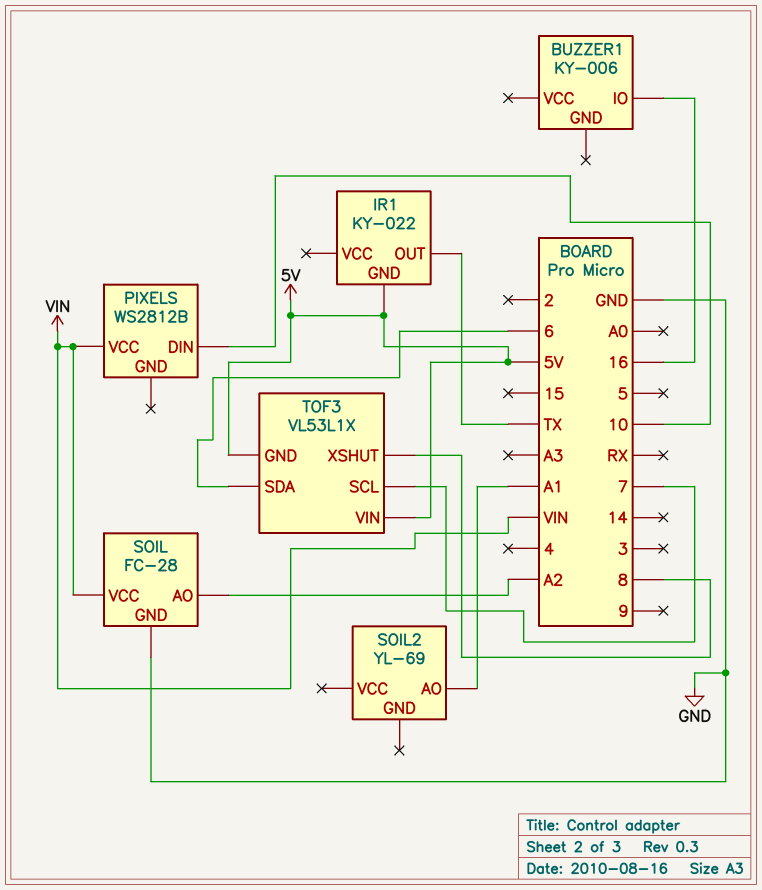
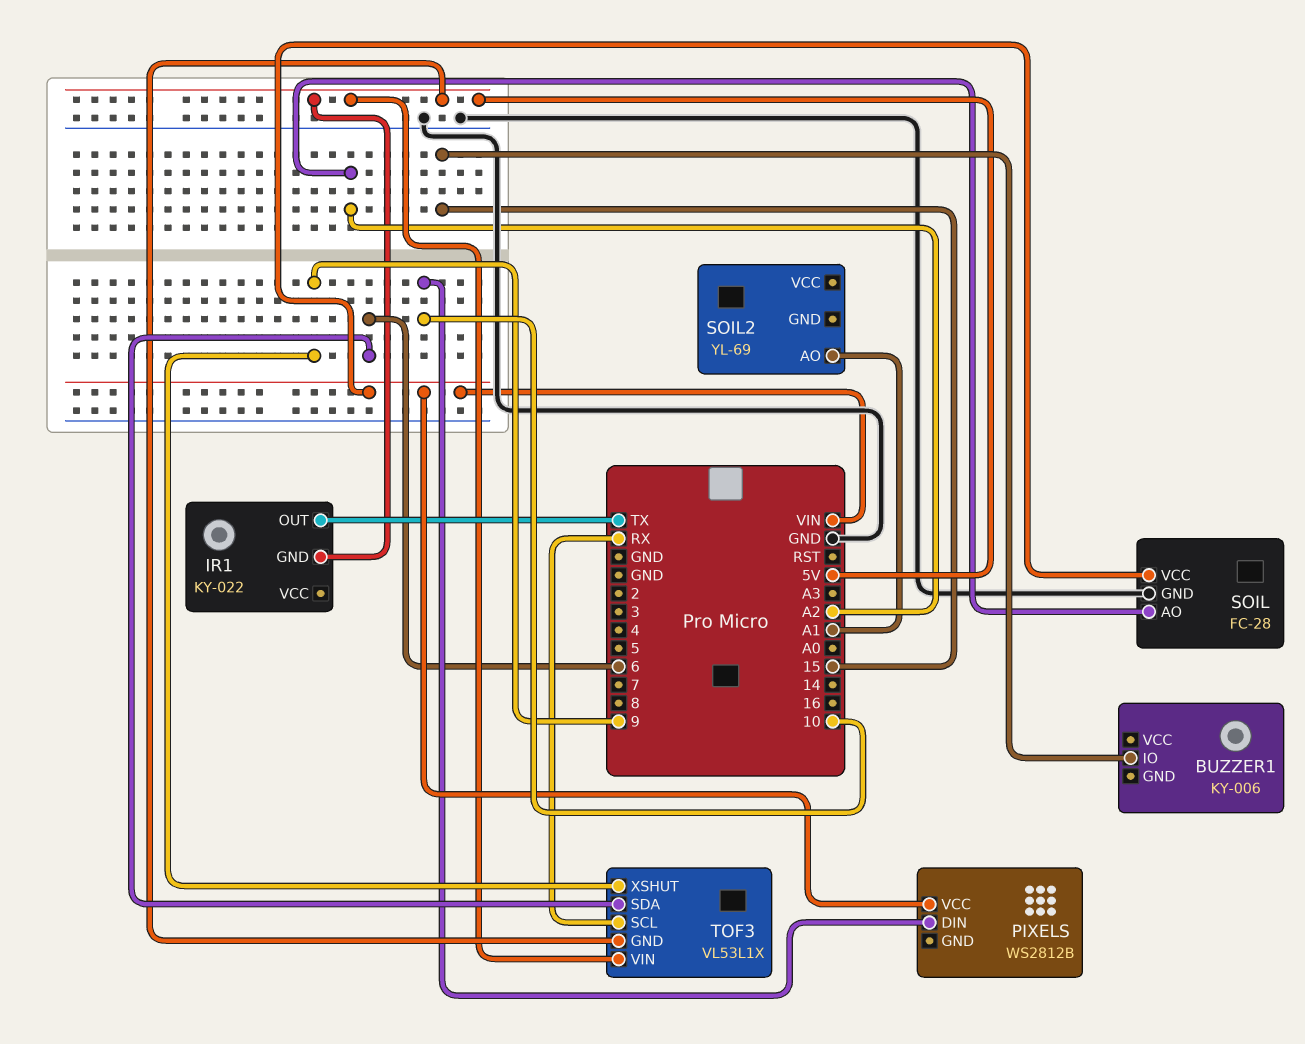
BUZZER1 pin IO: 16 -> 15
TOF3 pin SCL: 7 -> RX
TOF3 pin XSHUT: 8 -> 9

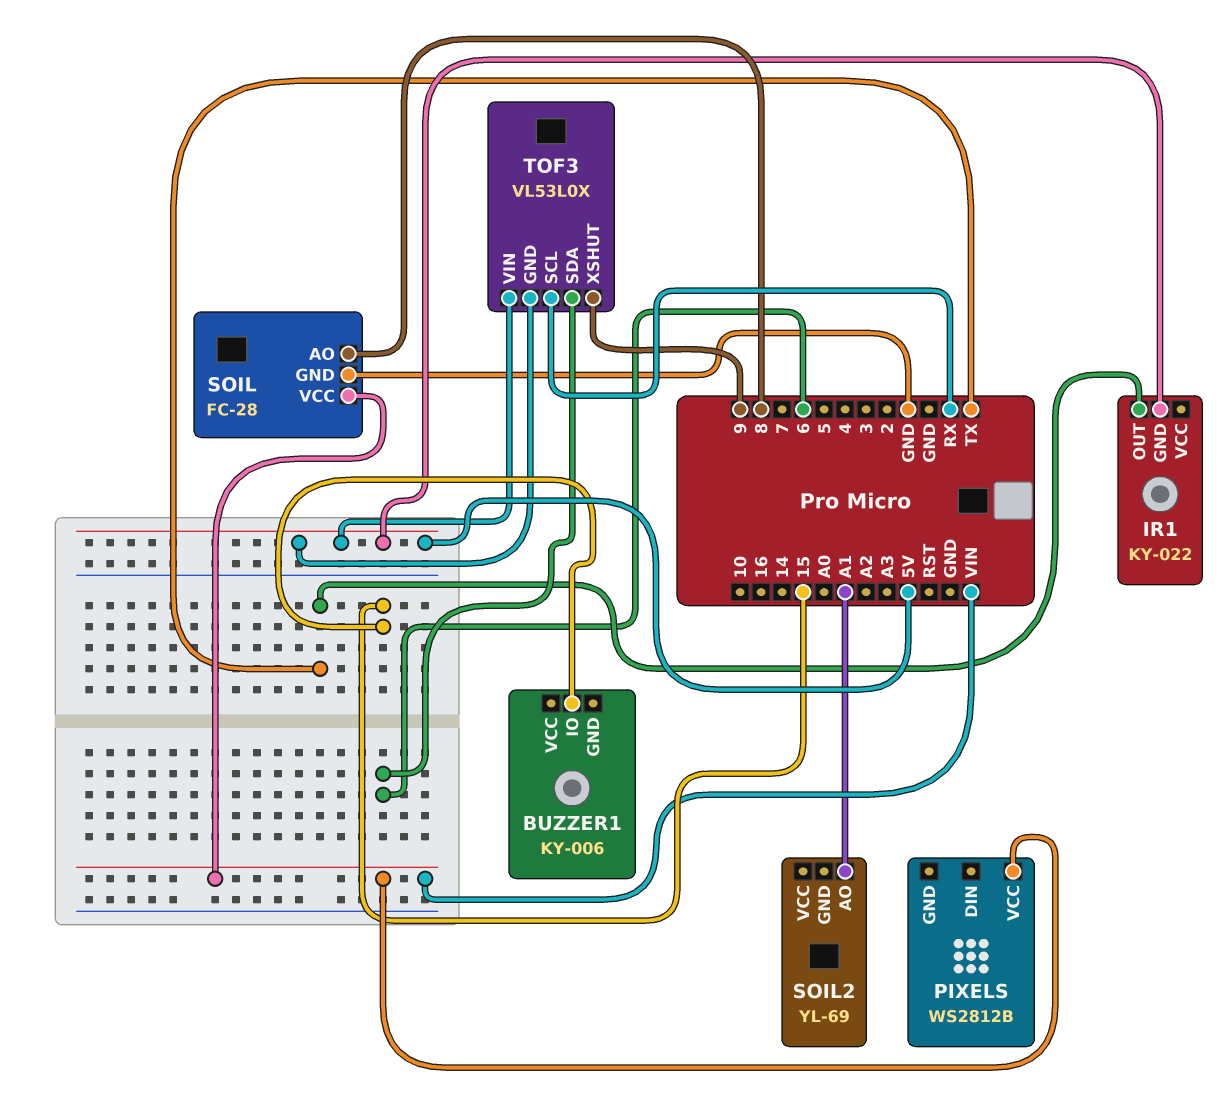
PIXELS pin DIN: 10 -> none
SOIL pin AO: A2 -> 8
TOF3: VL53L1X -> VL53L0X

